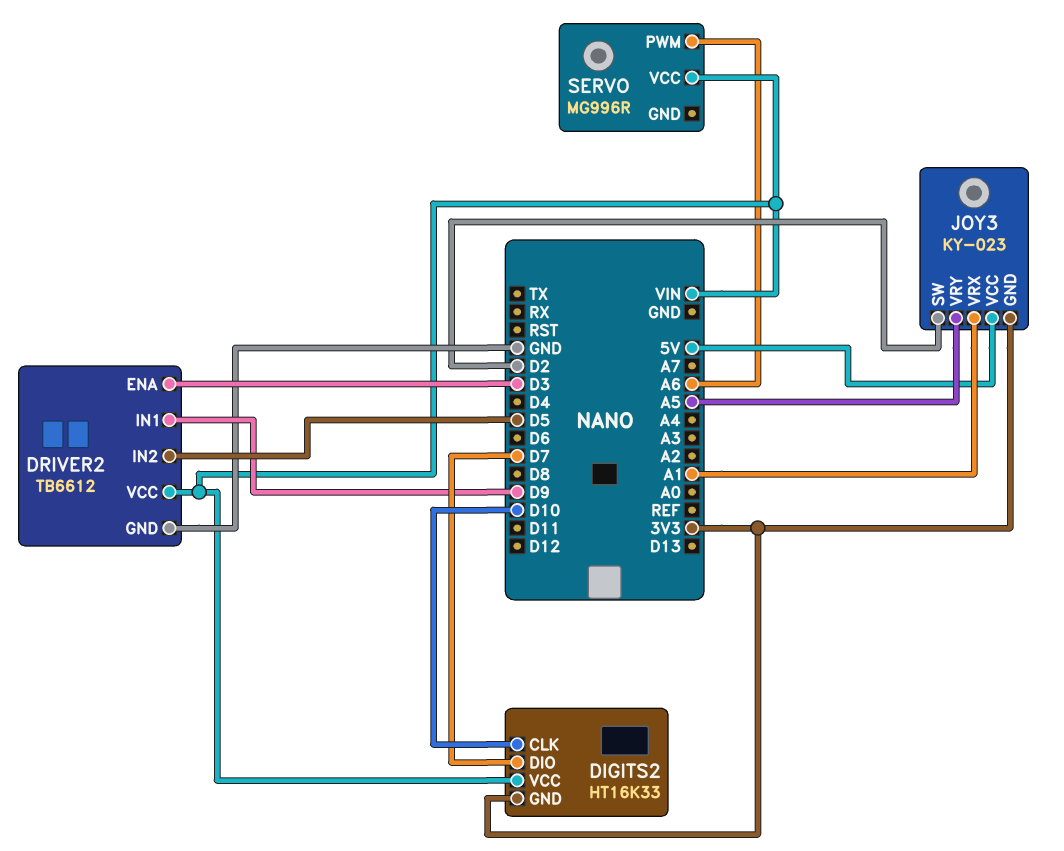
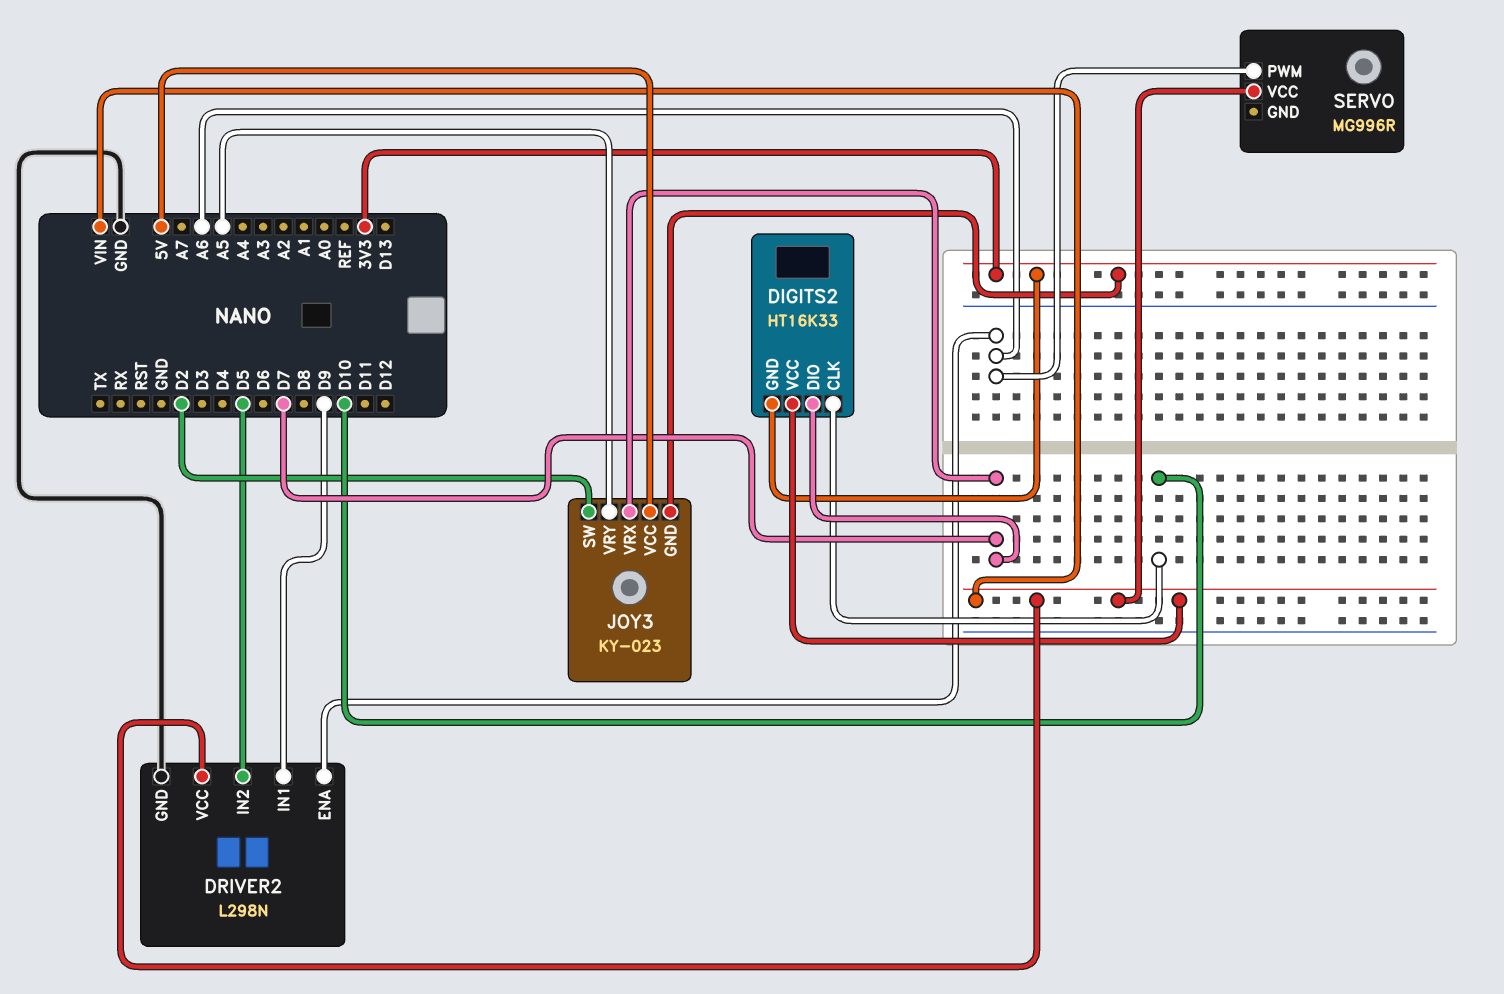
DRIVER2: TB6612 -> L298N
DRIVER2 pin ENA: D3 -> A6
JOY3 pin VRX: A1 -> D7

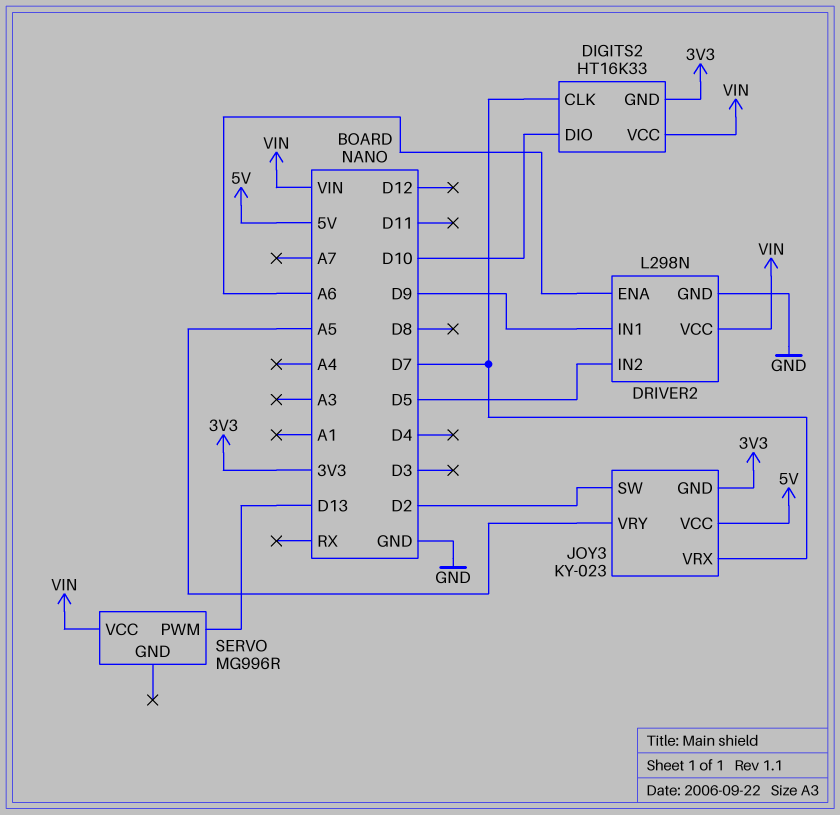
DIGITS2 pin CLK: D10 -> D7
DIGITS2 pin DIO: D7 -> D10
SERVO pin PWM: A6 -> D13

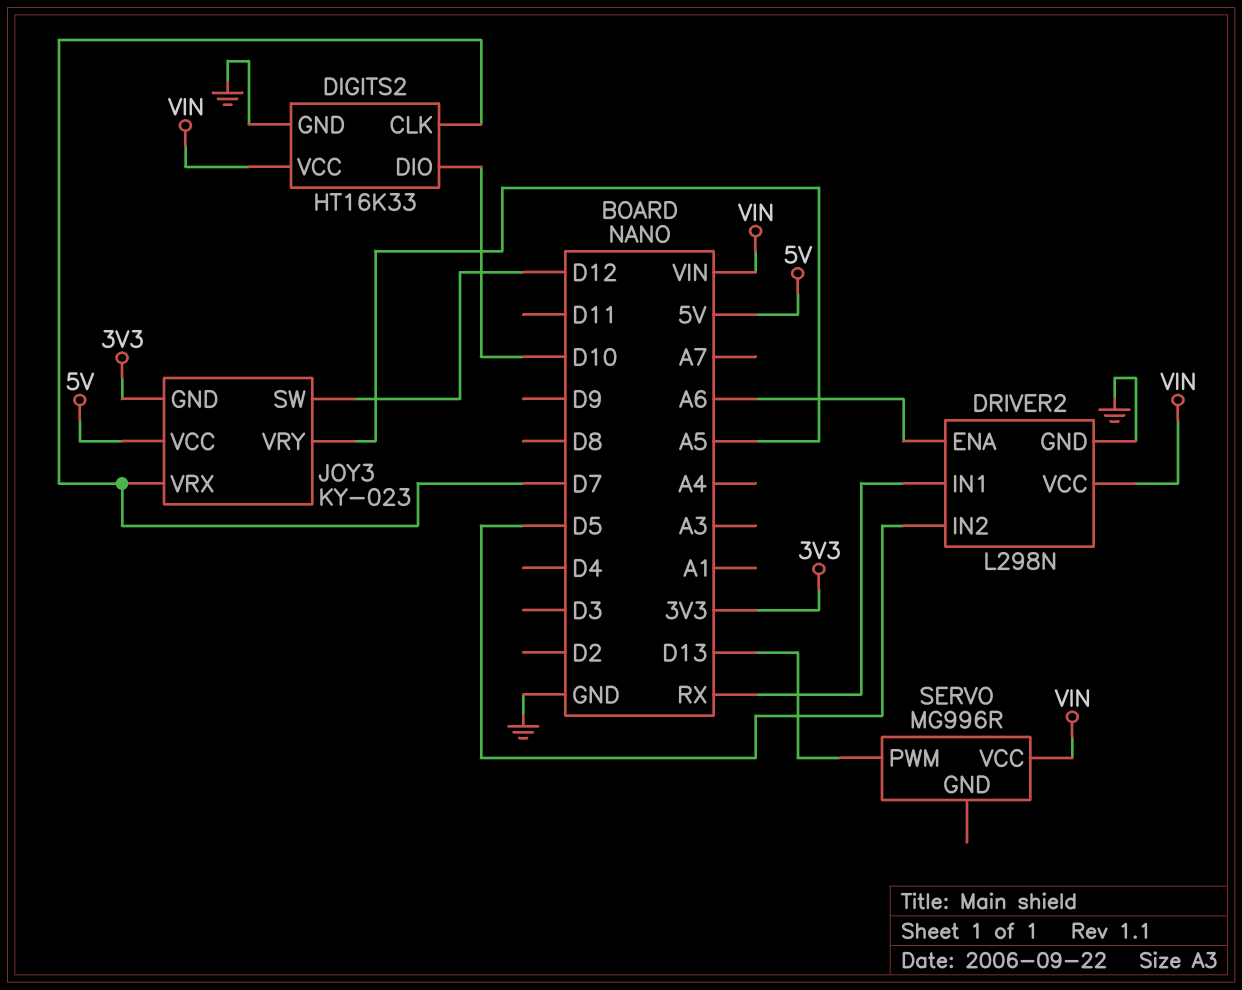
DIGITS2 pin GND: 3V3 -> GND
DRIVER2 pin IN1: D9 -> RX
JOY3 pin SW: D2 -> D12

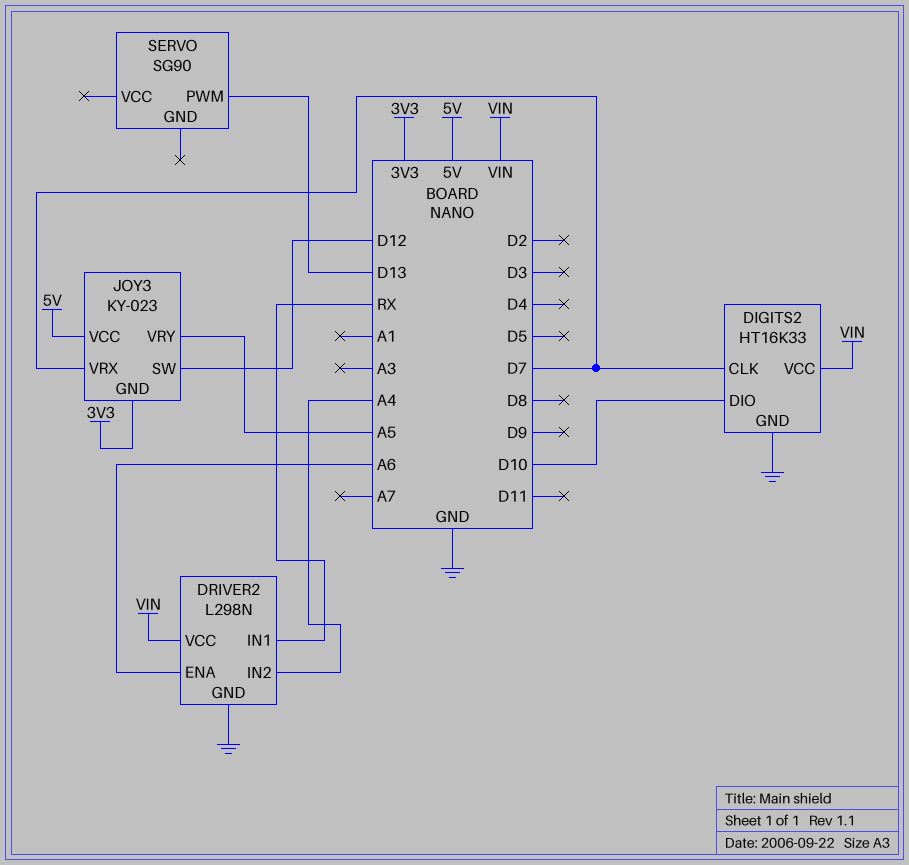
DRIVER2 pin IN2: D5 -> A4
SERVO: MG996R -> SG90
SERVO pin VCC: VIN -> none

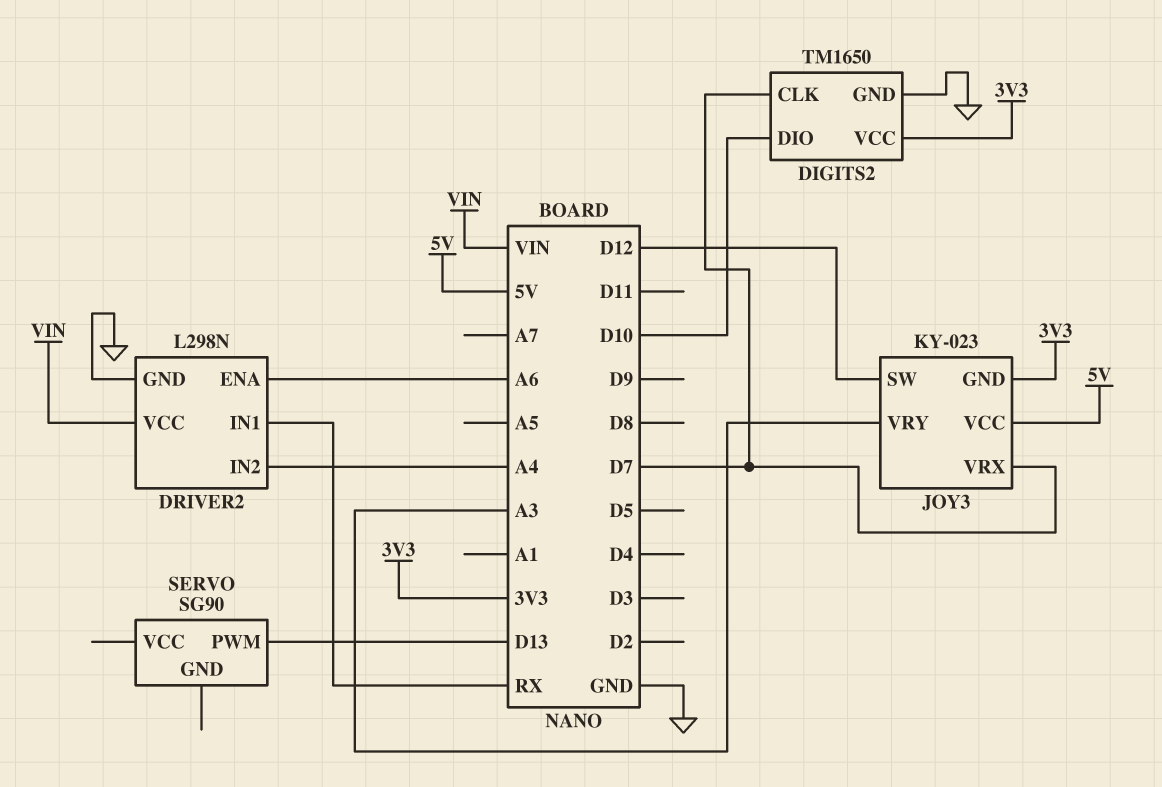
DIGITS2: HT16K33 -> TM1650
DIGITS2 pin VCC: VIN -> 3V3
JOY3 pin VRY: A5 -> A3

